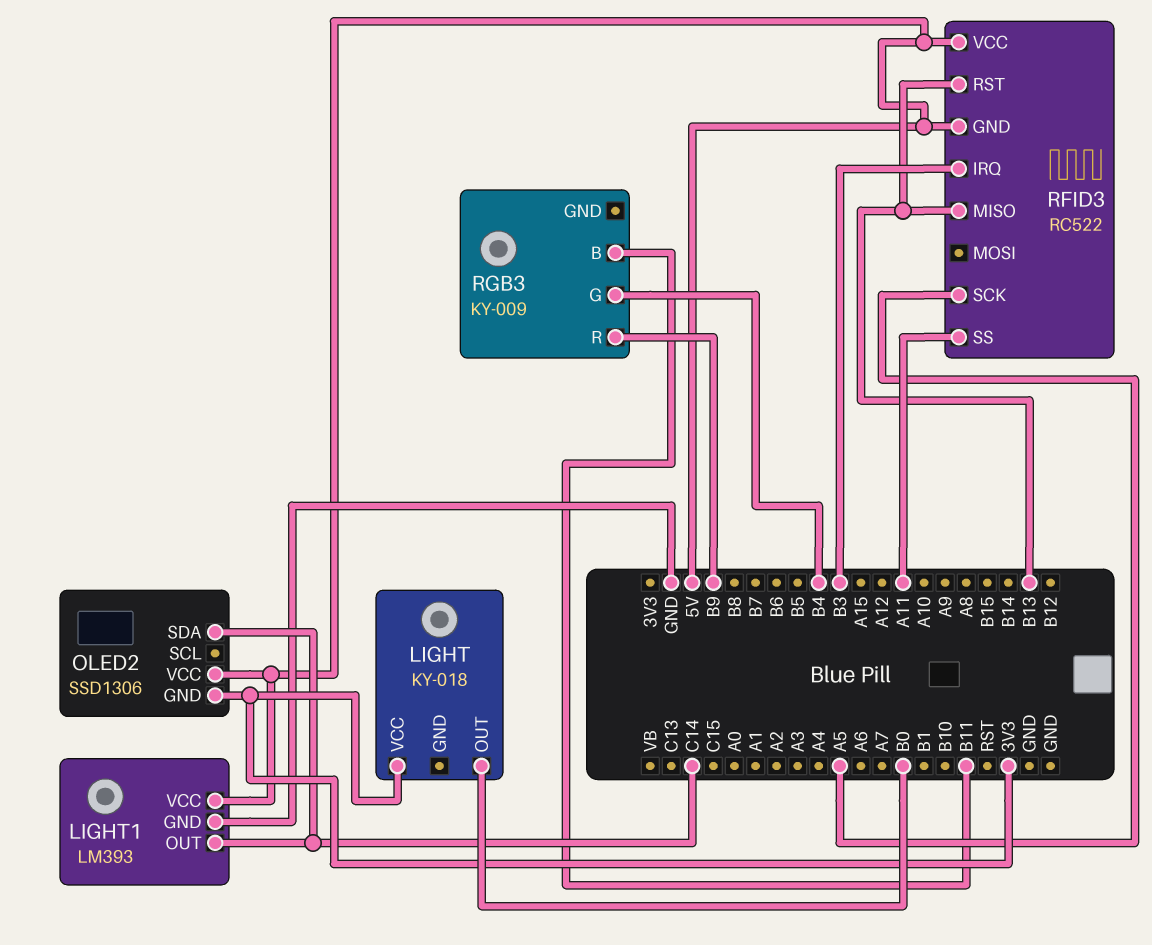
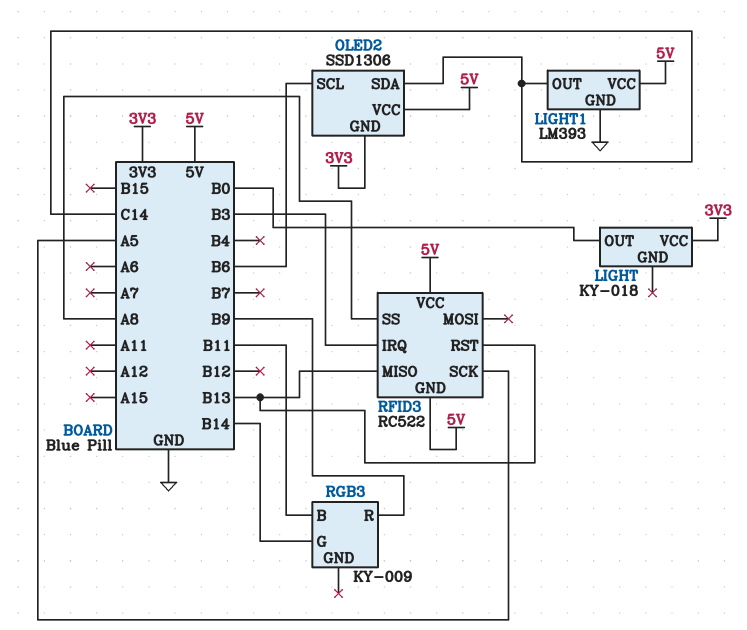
OLED2 pin SCL: none -> B6
RFID3 pin SS: A11 -> A8
RGB3 pin G: B4 -> B14

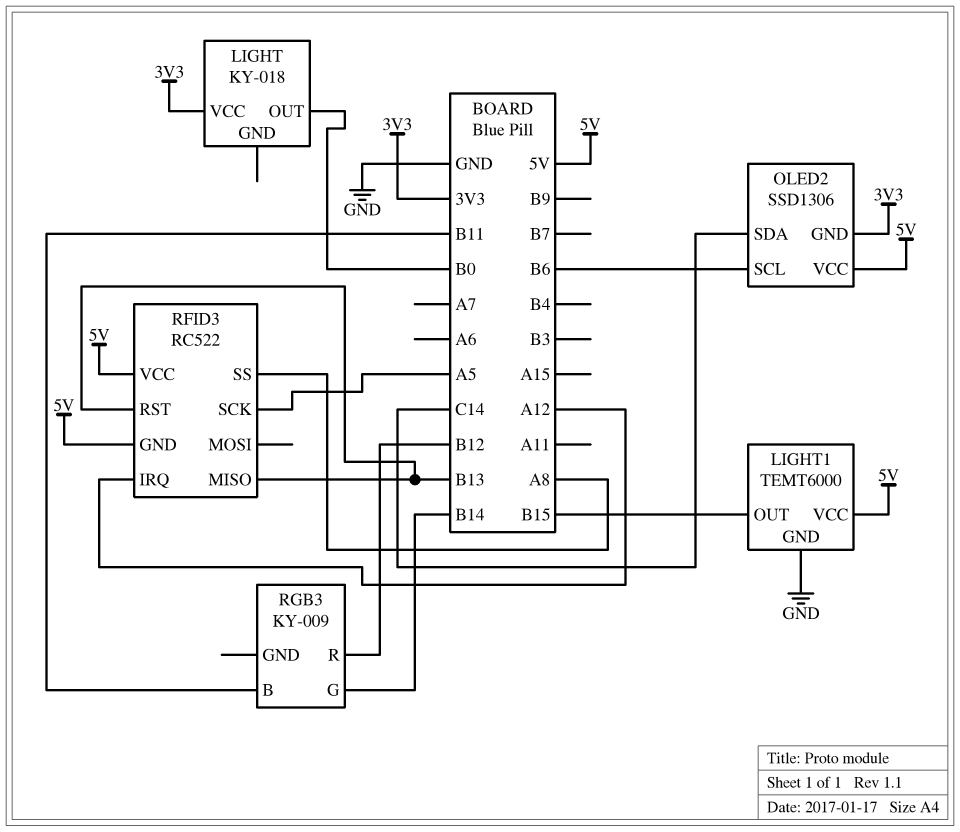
LIGHT1: LM393 -> TEMT6000
LIGHT1 pin OUT: C14 -> B15
RFID3 pin IRQ: B3 -> A12
RGB3 pin R: B9 -> B12

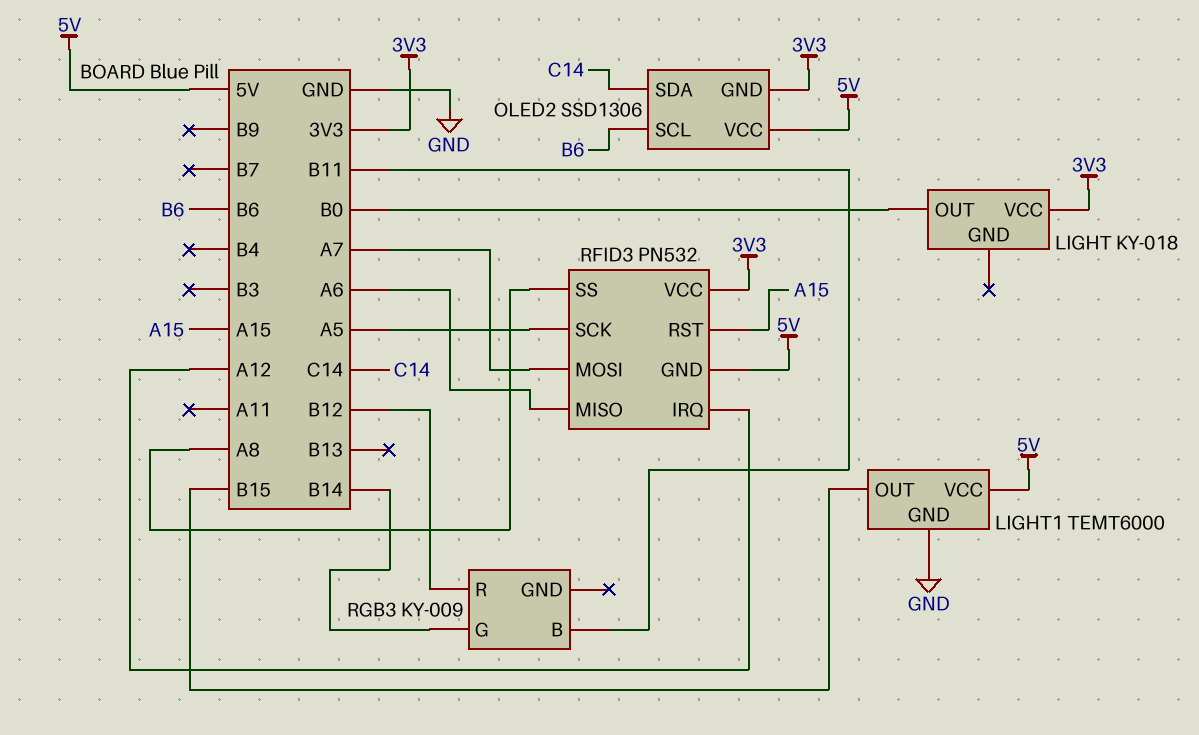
RFID3: RC522 -> PN532
RFID3 pin MISO: B13 -> A6
RFID3 pin MOSI: none -> A7
RFID3 pin RST: B13 -> A15
RFID3 pin VCC: 5V -> 3V3

